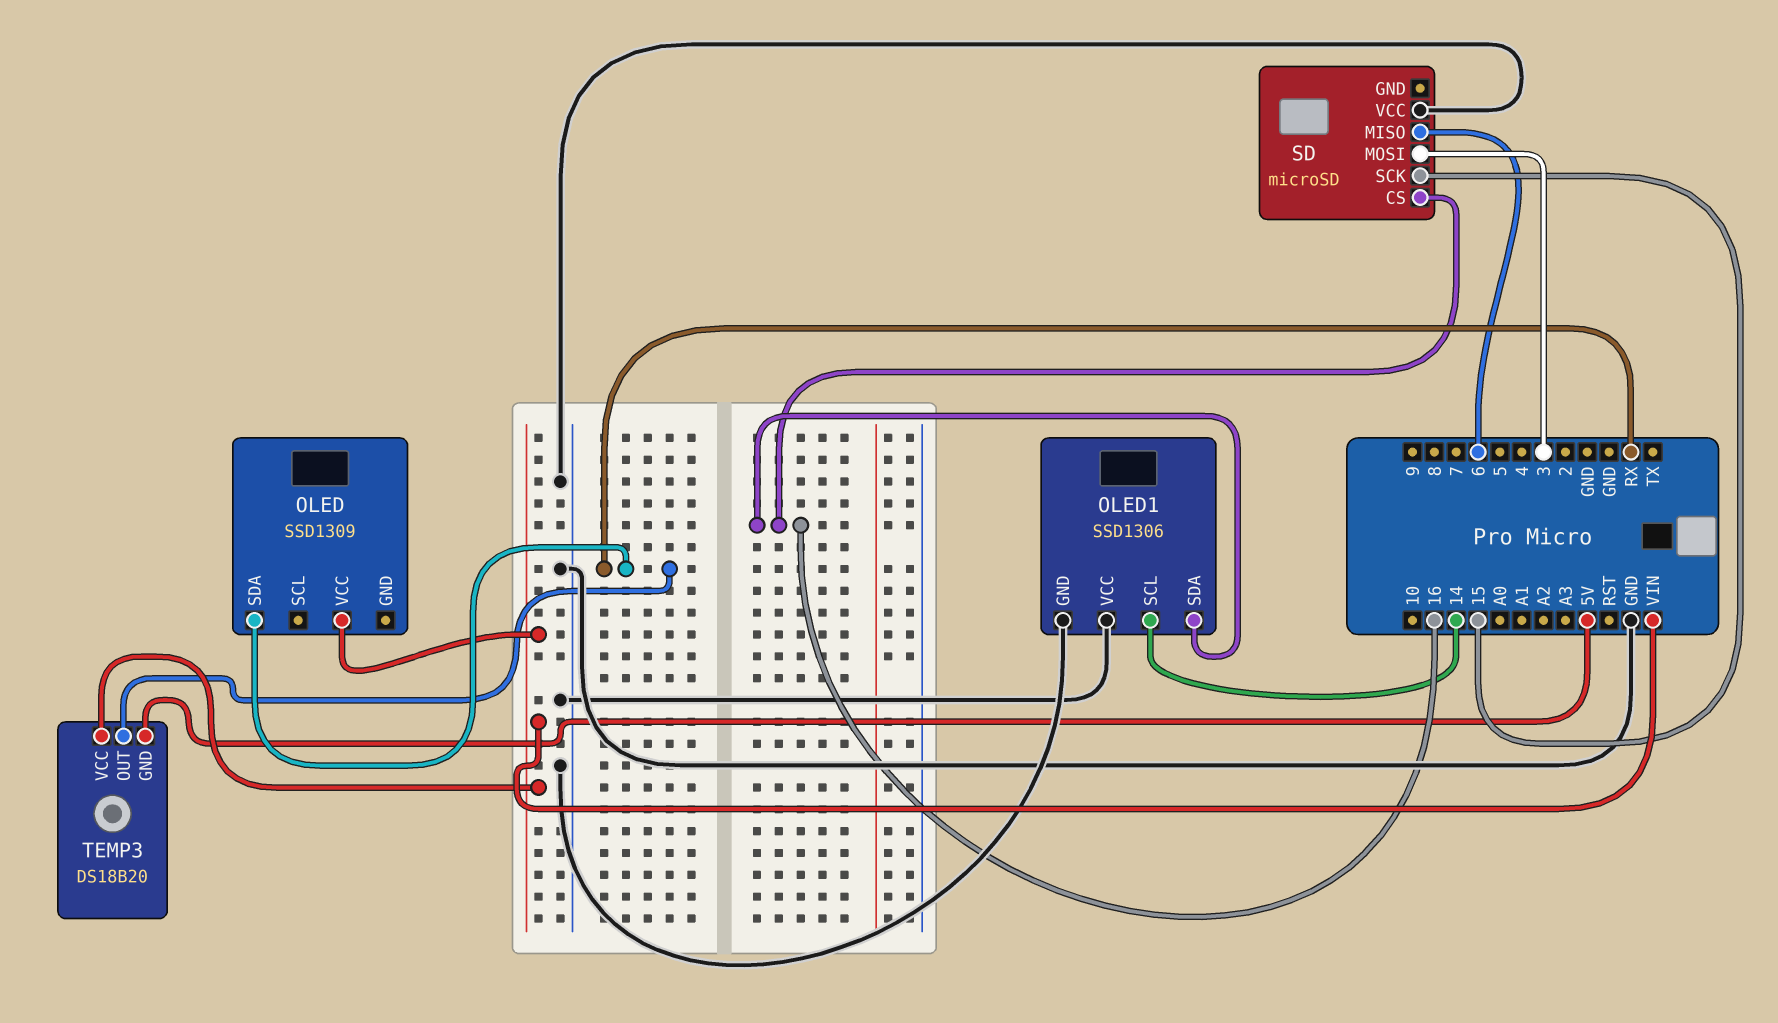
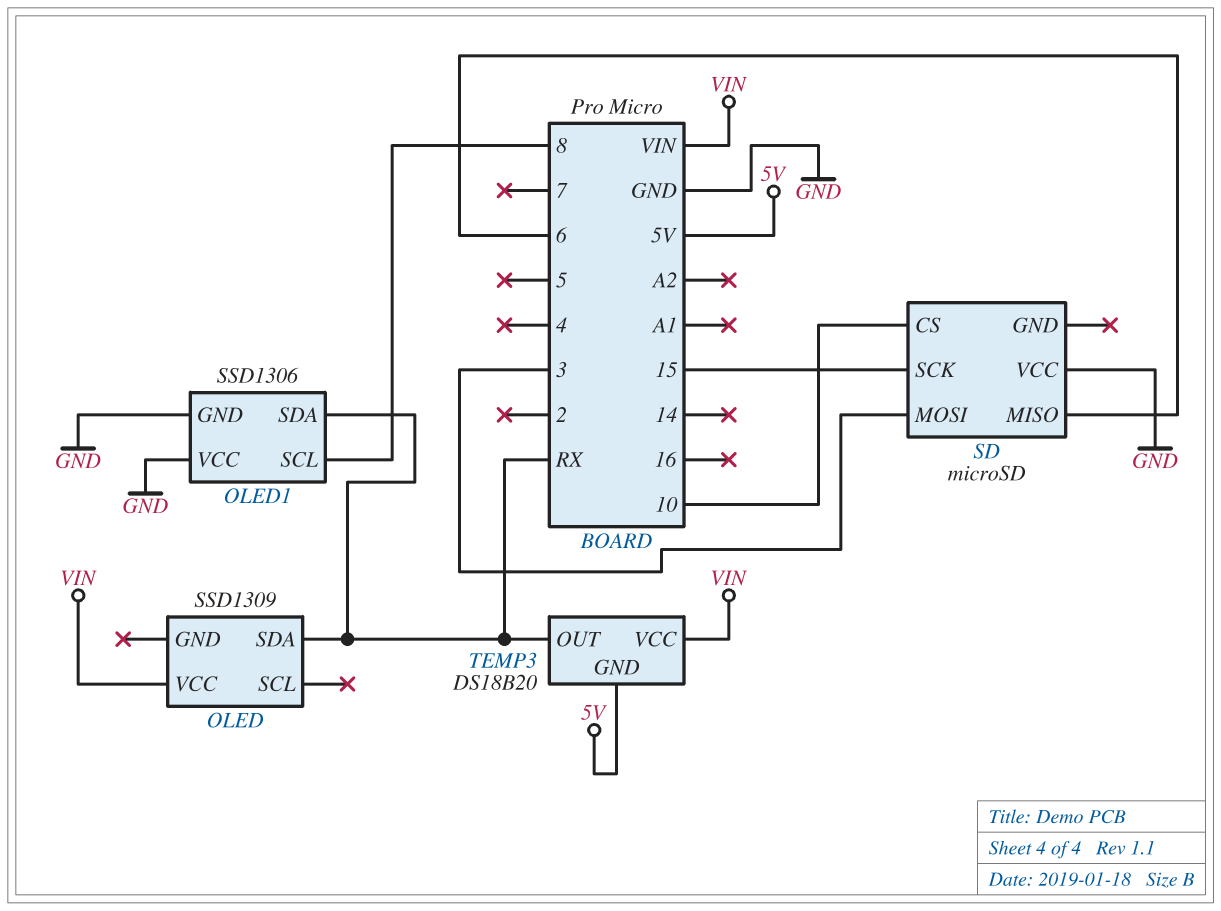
OLED1 pin SCL: 14 -> 8
OLED1 pin SDA: 16 -> RX
SD pin CS: 16 -> 10

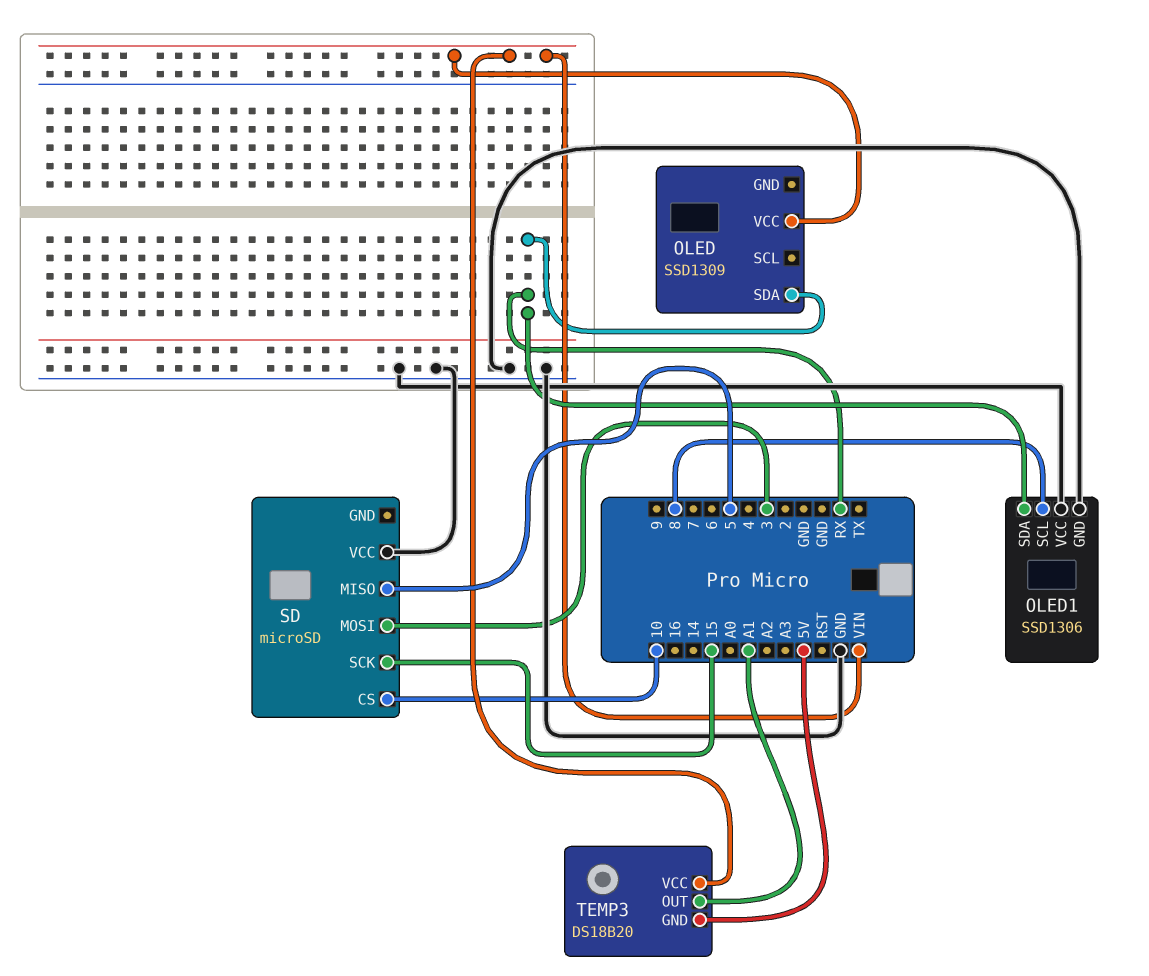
SD pin MISO: 6 -> 5
TEMP3 pin OUT: RX -> A1

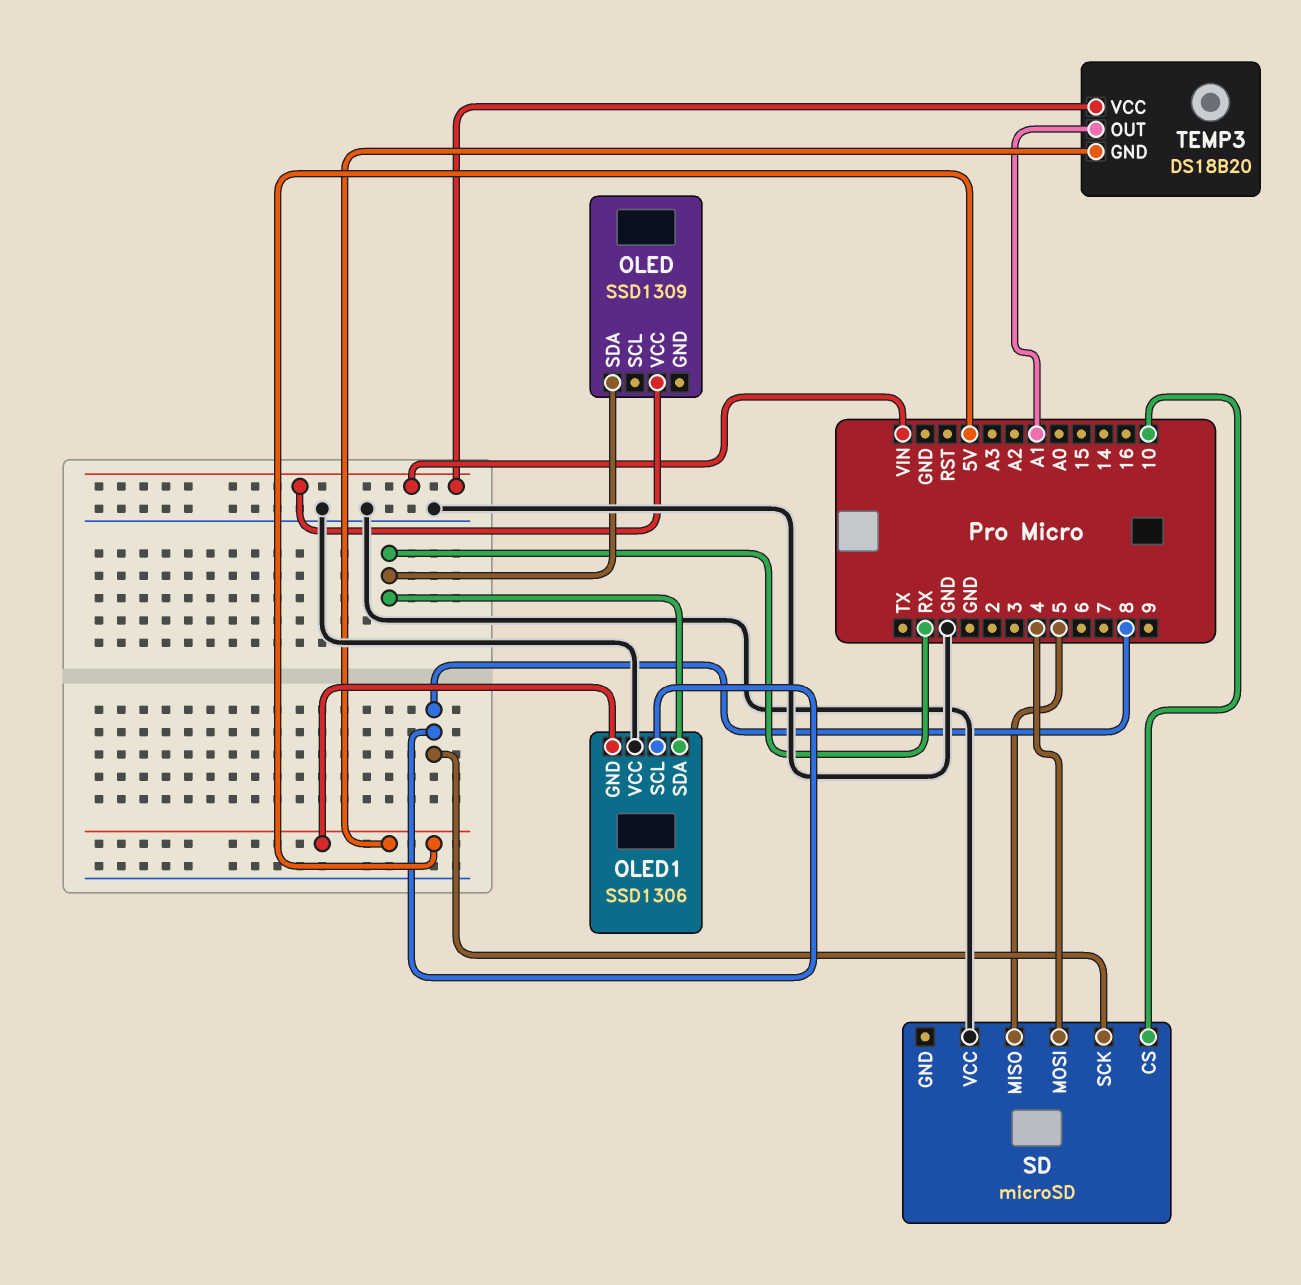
OLED1 pin GND: GND -> 5V
SD pin MOSI: 3 -> 4
SD pin SCK: 15 -> 8

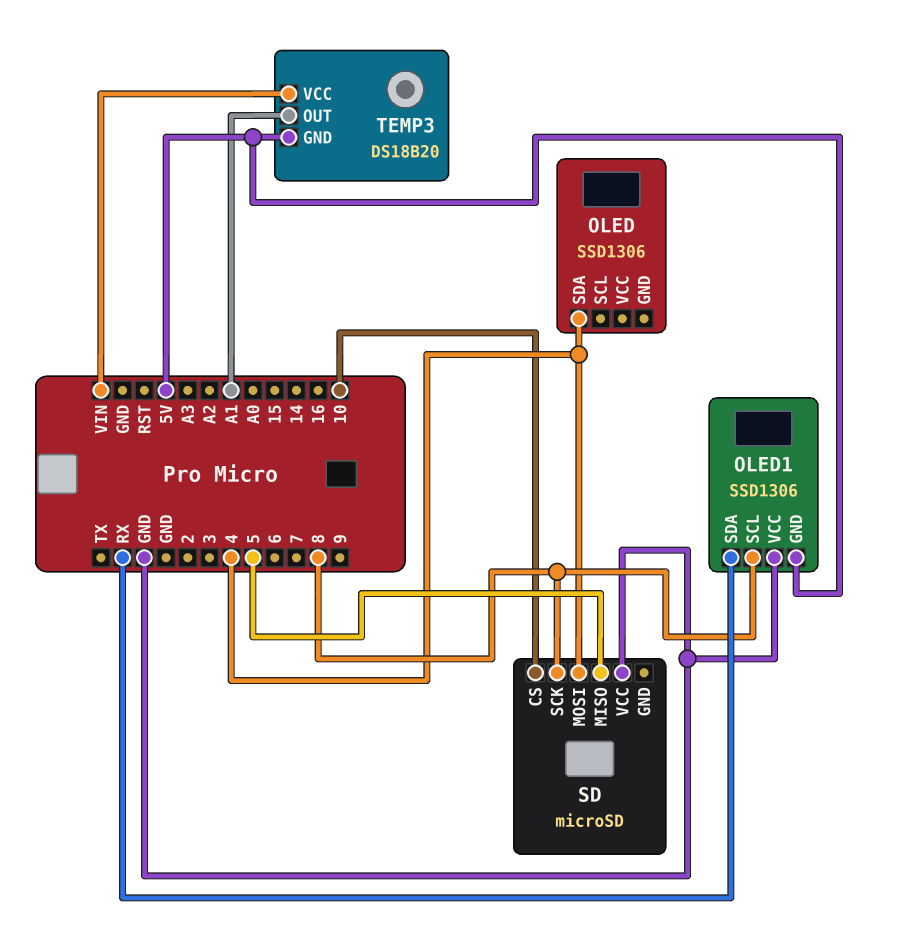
OLED: SSD1309 -> SSD1306
OLED pin SDA: RX -> 4
OLED pin VCC: VIN -> none

